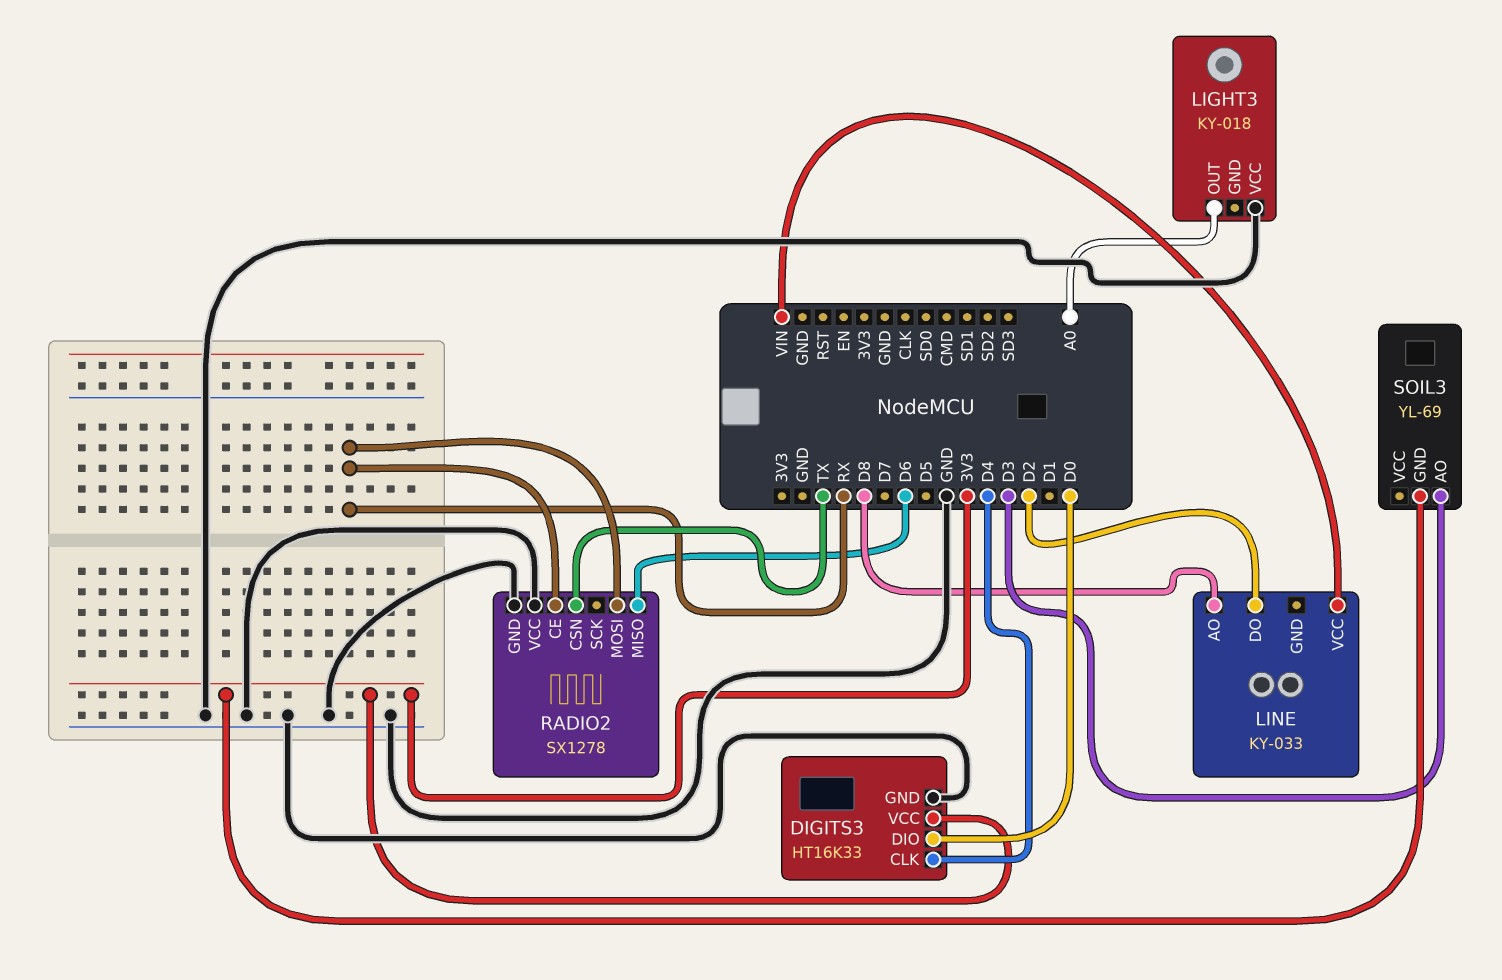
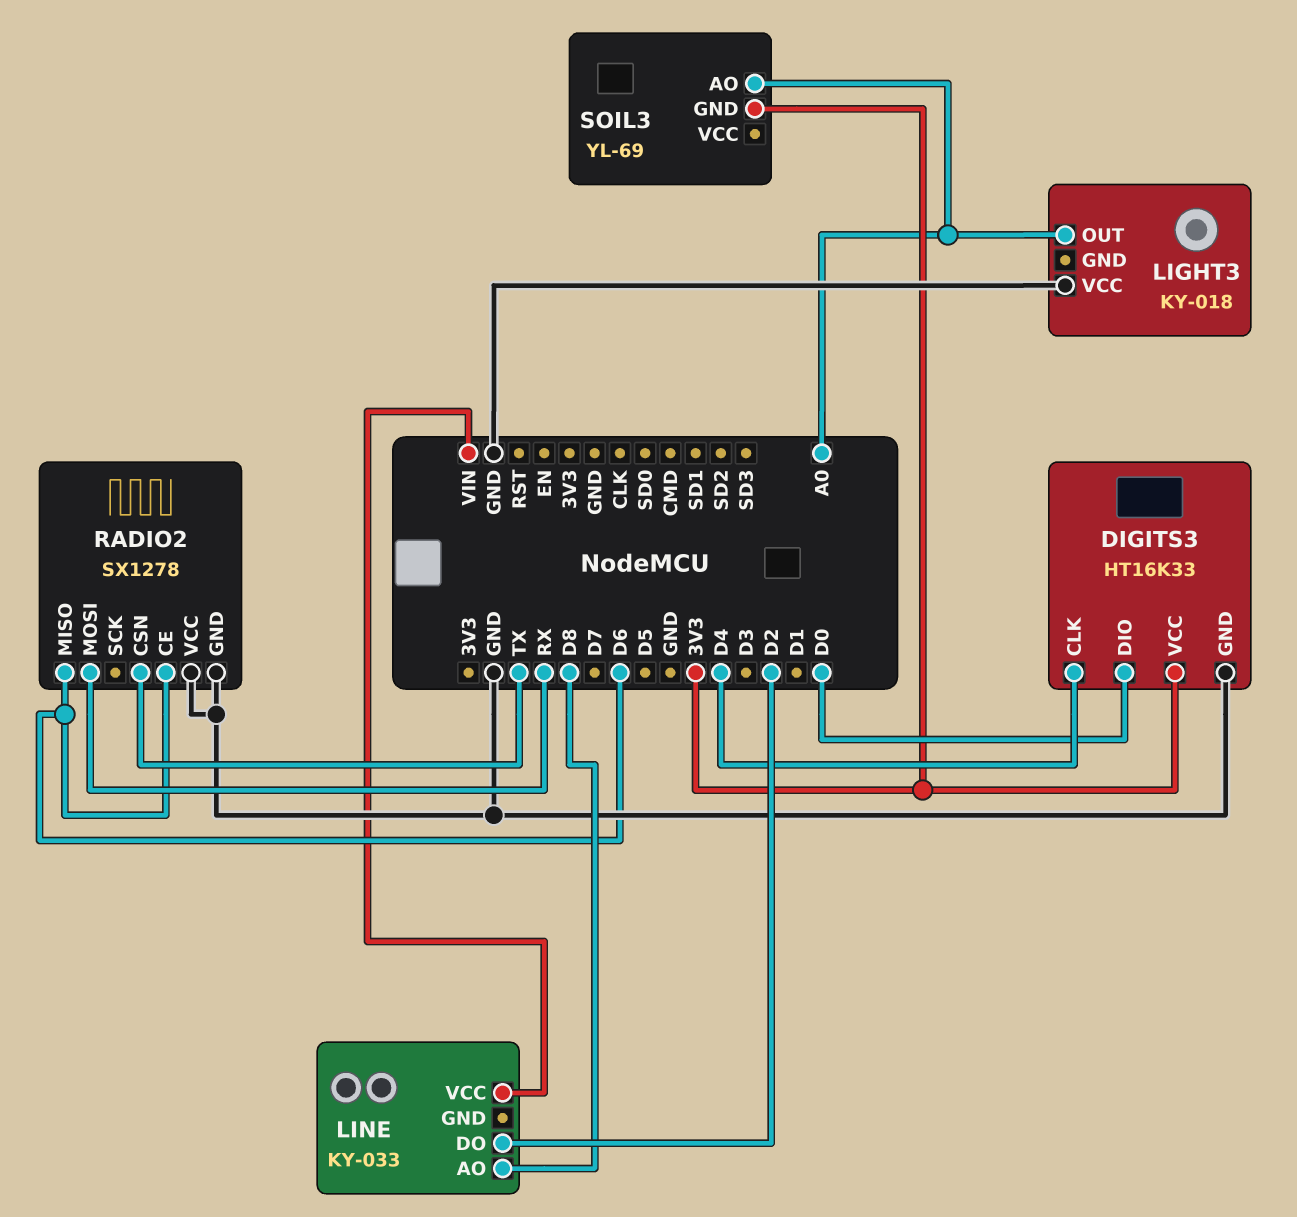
RADIO2 pin CE: RX -> D6
SOIL3 pin AO: D3 -> A0

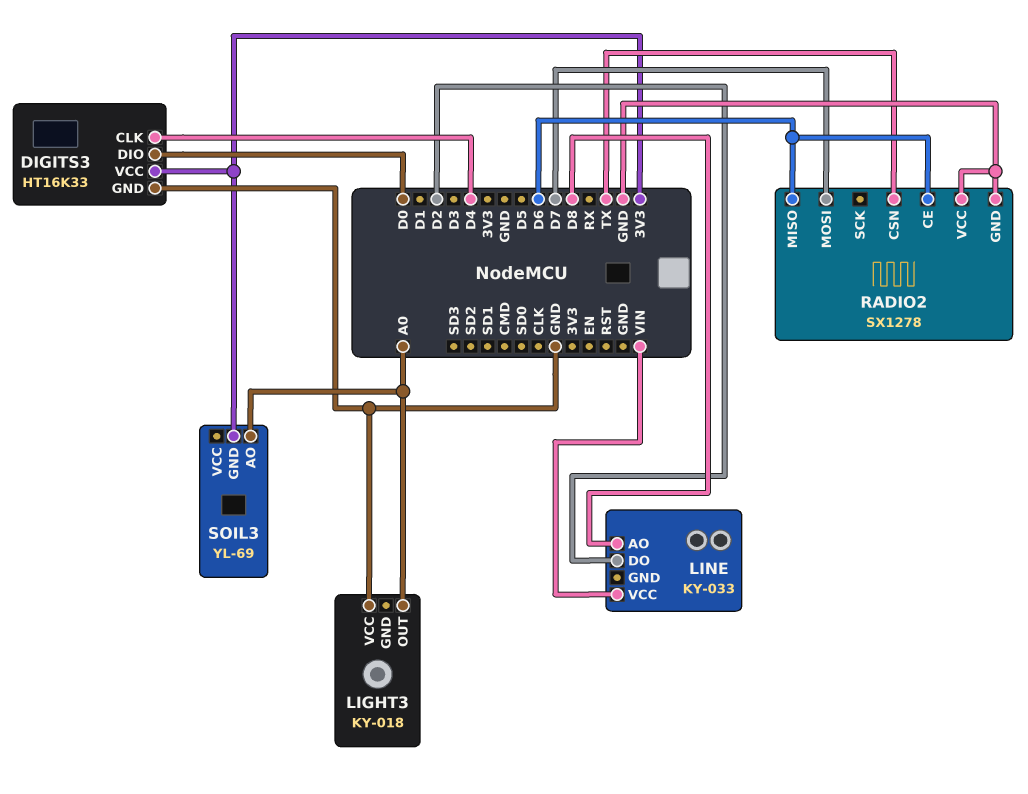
RADIO2 pin MOSI: RX -> D7

